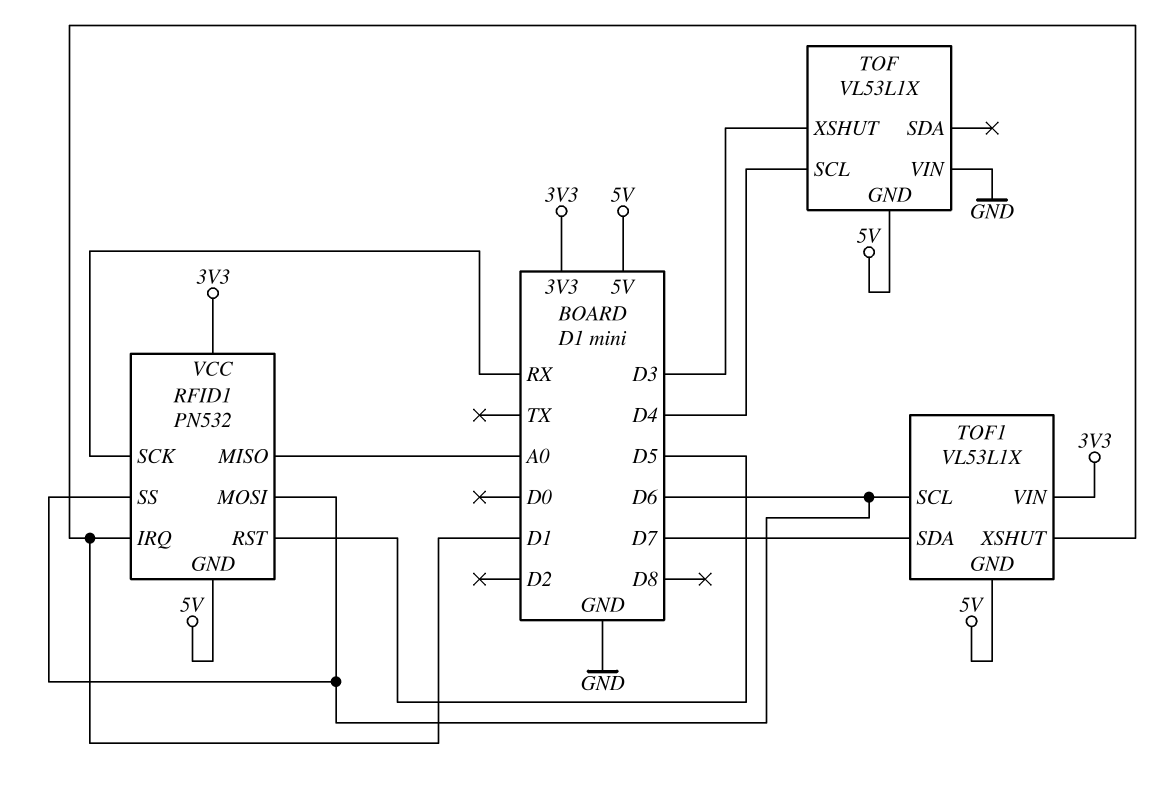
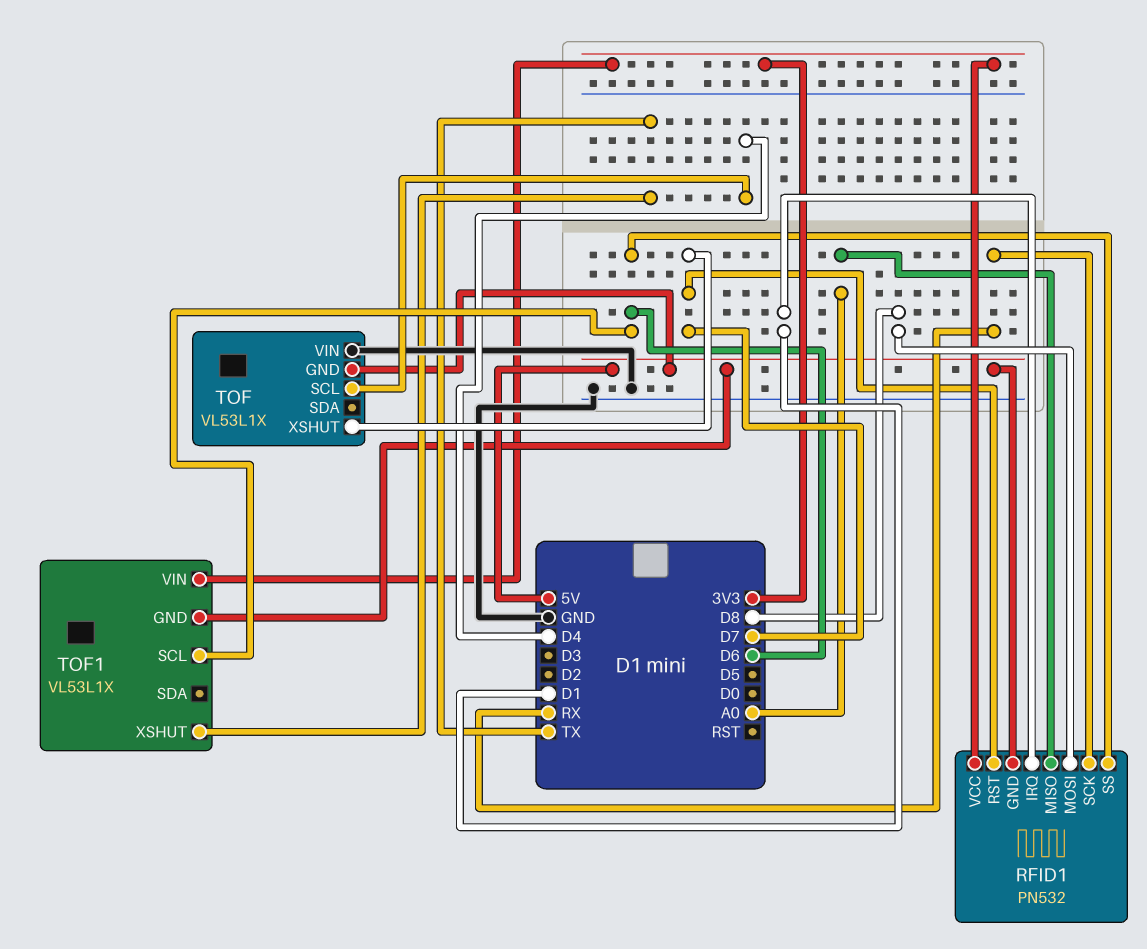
RFID1 pin MOSI: D6 -> D8
RFID1 pin RST: D5 -> D7
TOF pin XSHUT: D3 -> D7
TOF1 pin SDA: D7 -> none
TOF1 pin XSHUT: D1 -> TX

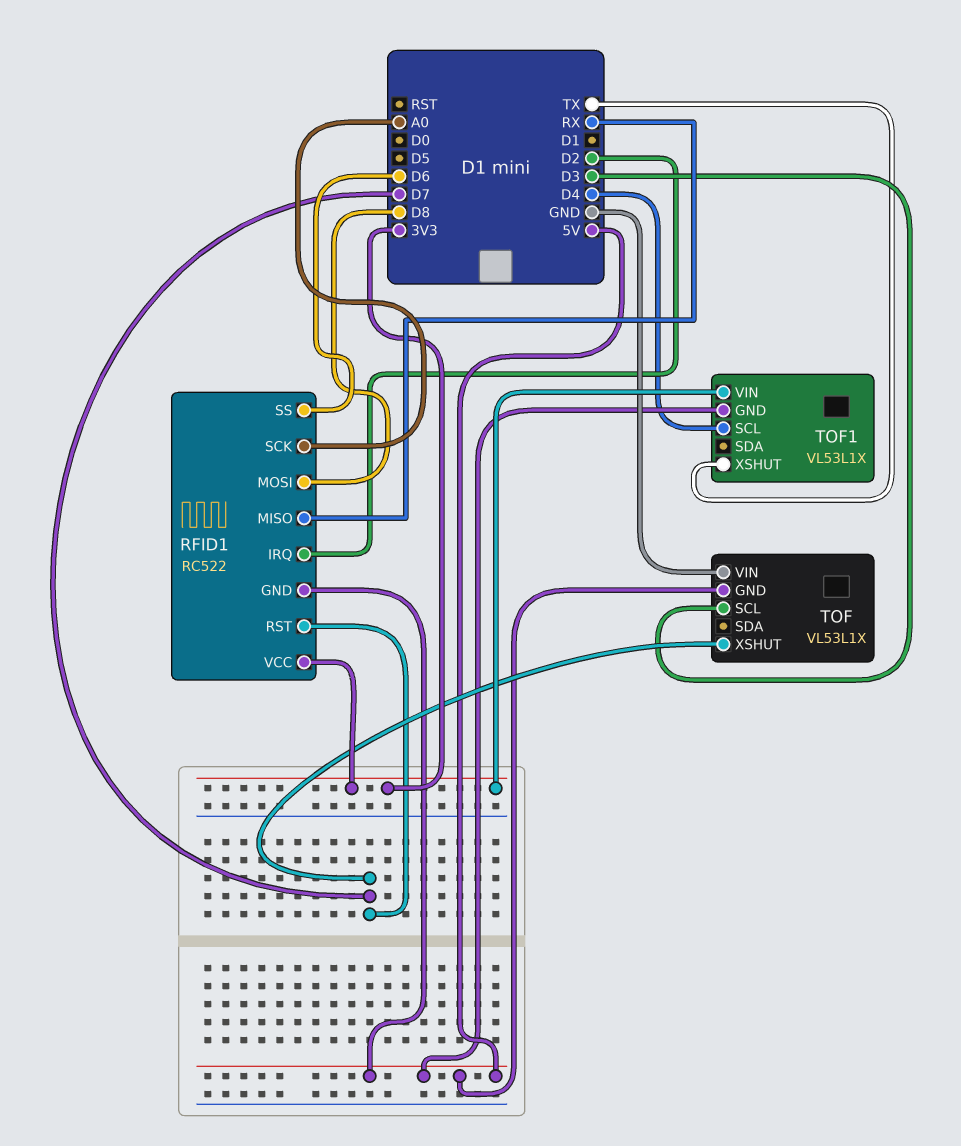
RFID1: PN532 -> RC522
RFID1 pin IRQ: D1 -> D2
RFID1 pin MISO: A0 -> RX
RFID1 pin SCK: RX -> A0
TOF pin SCL: D4 -> D3
TOF1 pin SCL: D6 -> D4

